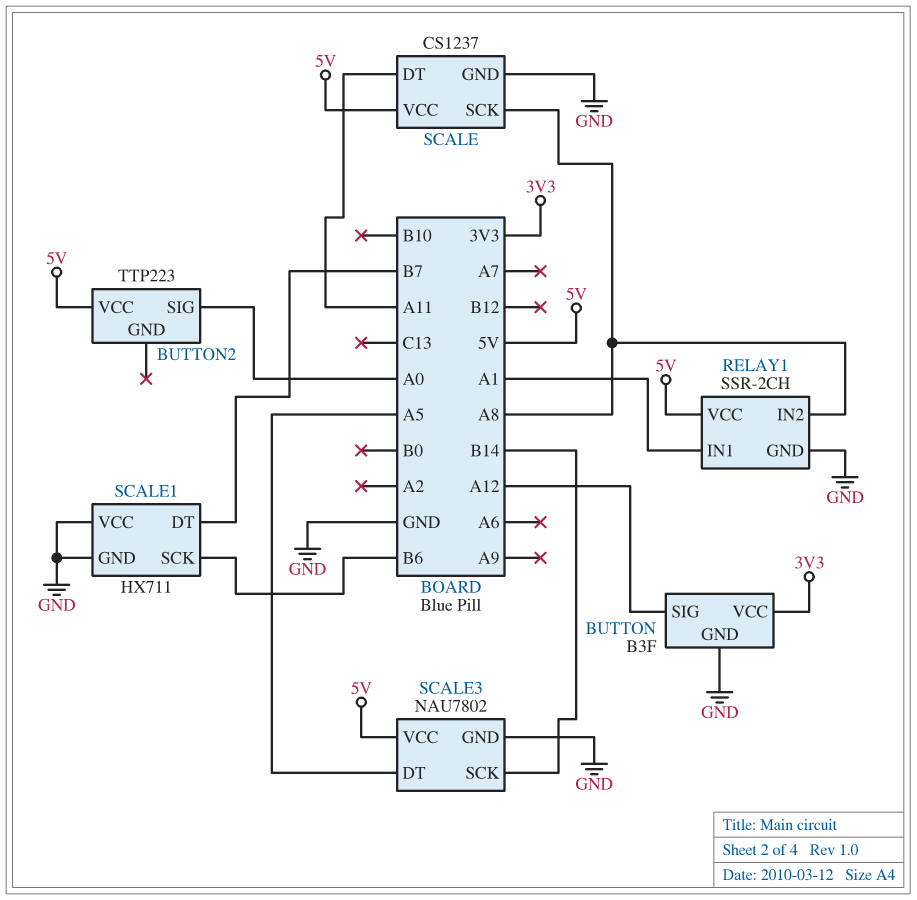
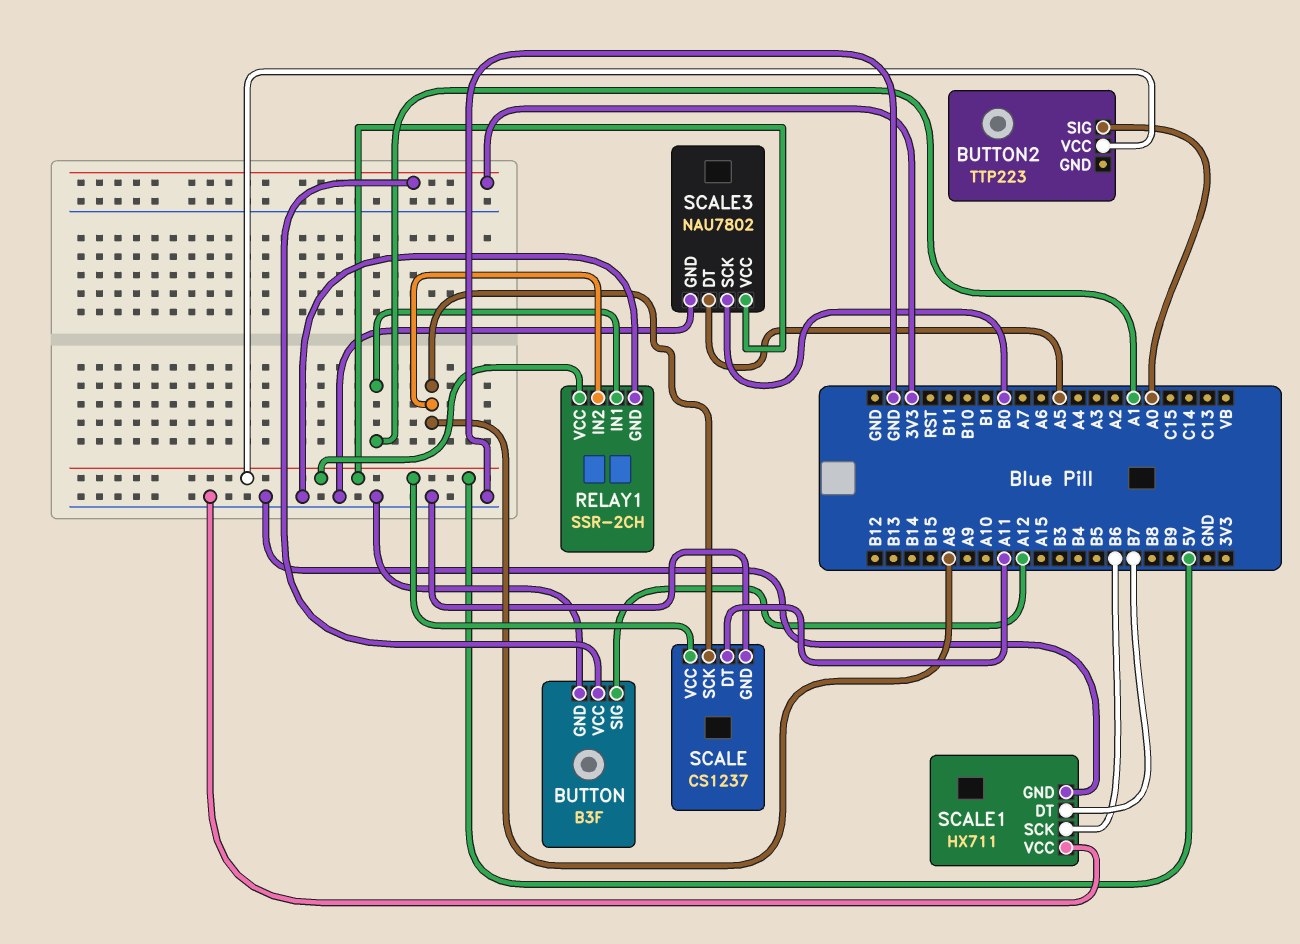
SCALE3 pin SCK: B14 -> B0

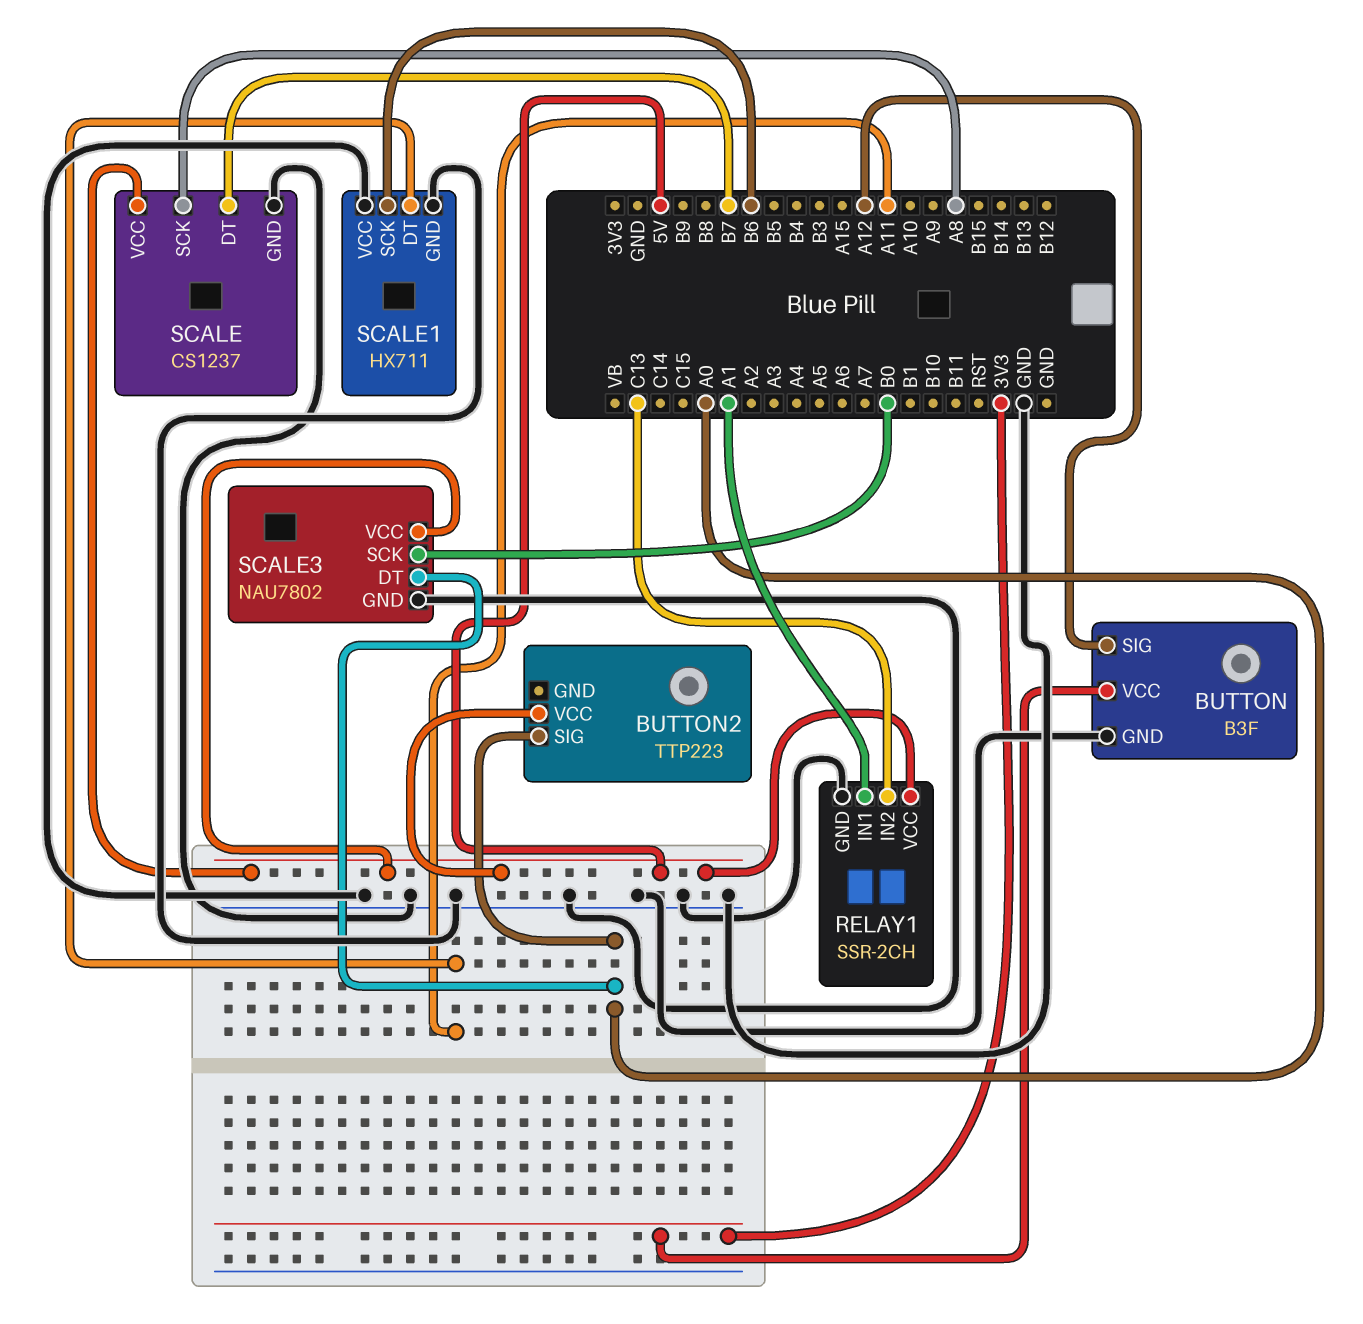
RELAY1 pin IN2: A8 -> C13
SCALE pin DT: A11 -> B7
SCALE1 pin DT: B7 -> A11
SCALE3 pin DT: A5 -> A0

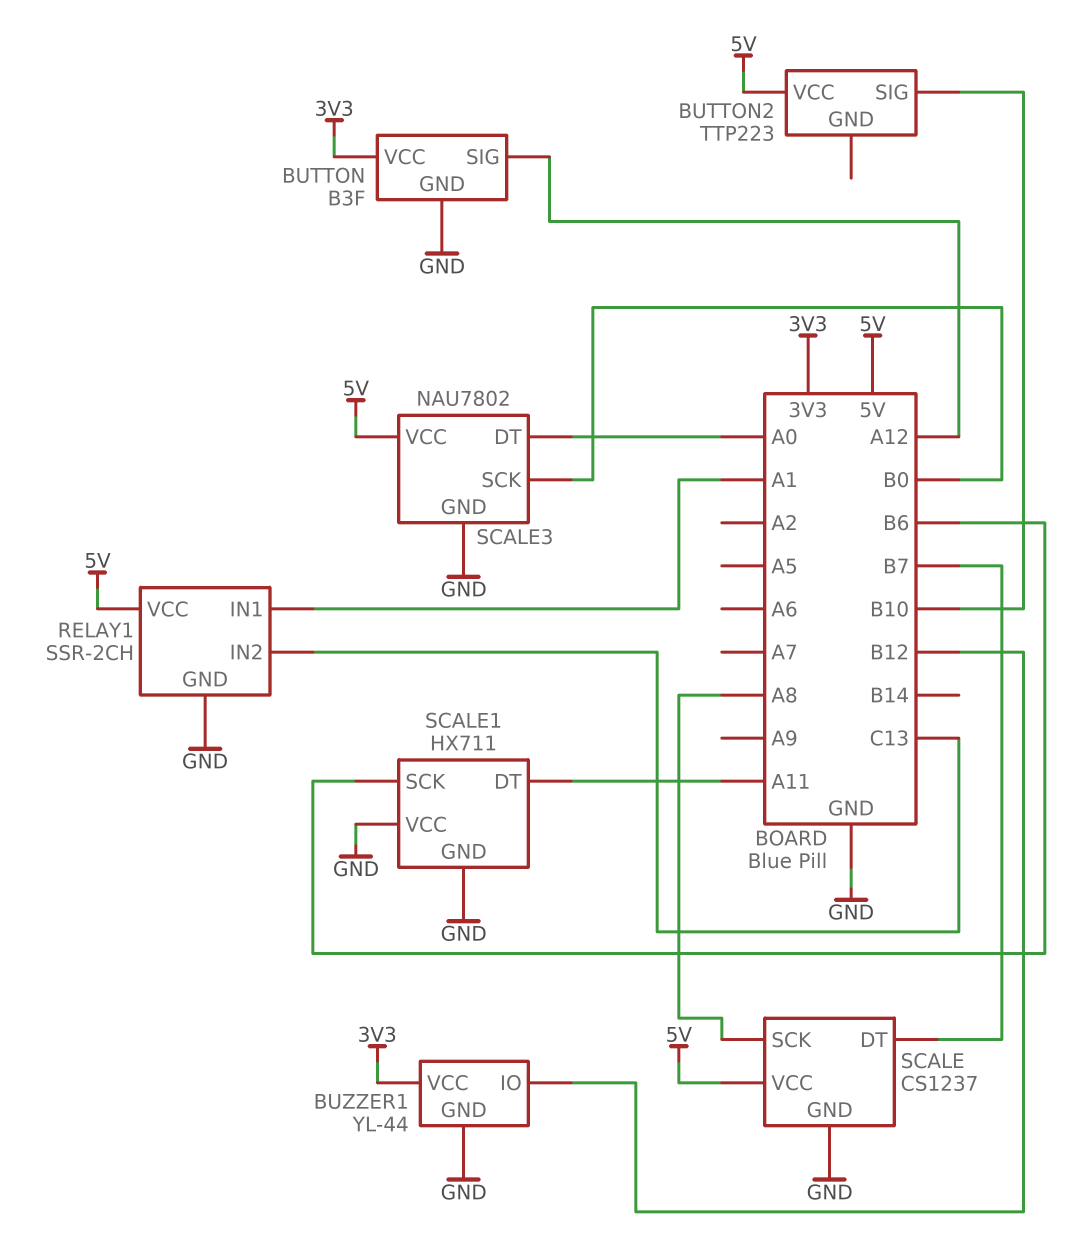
BUTTON2 pin SIG: A0 -> B10
BUZZER1: none -> YL-44
BUZZER1 pin GND: none -> GND
BUZZER1 pin IO: none -> B12
BUZZER1 pin VCC: none -> 3V3

